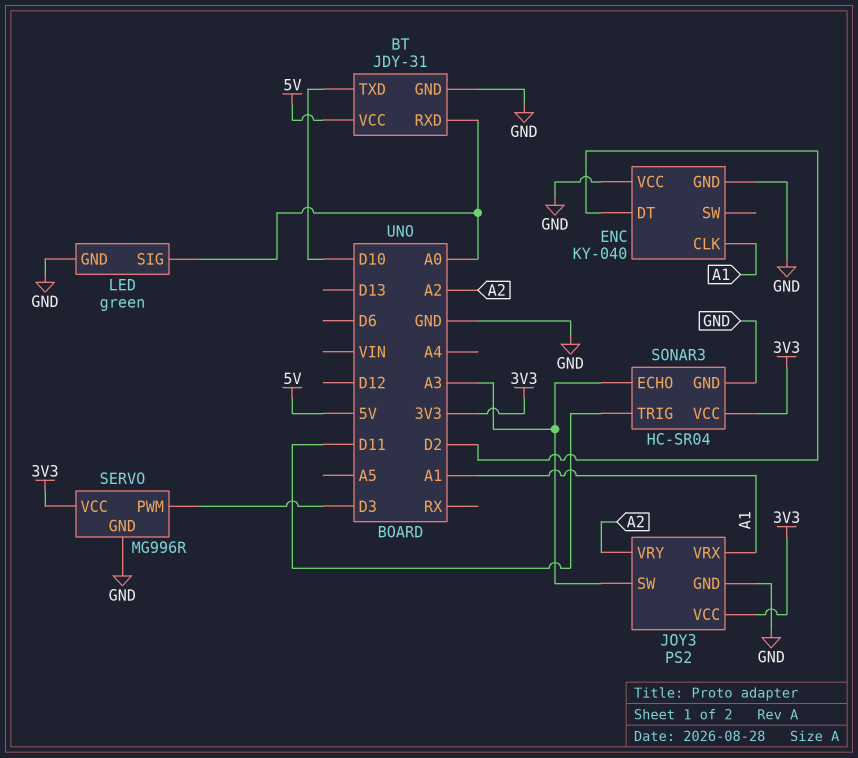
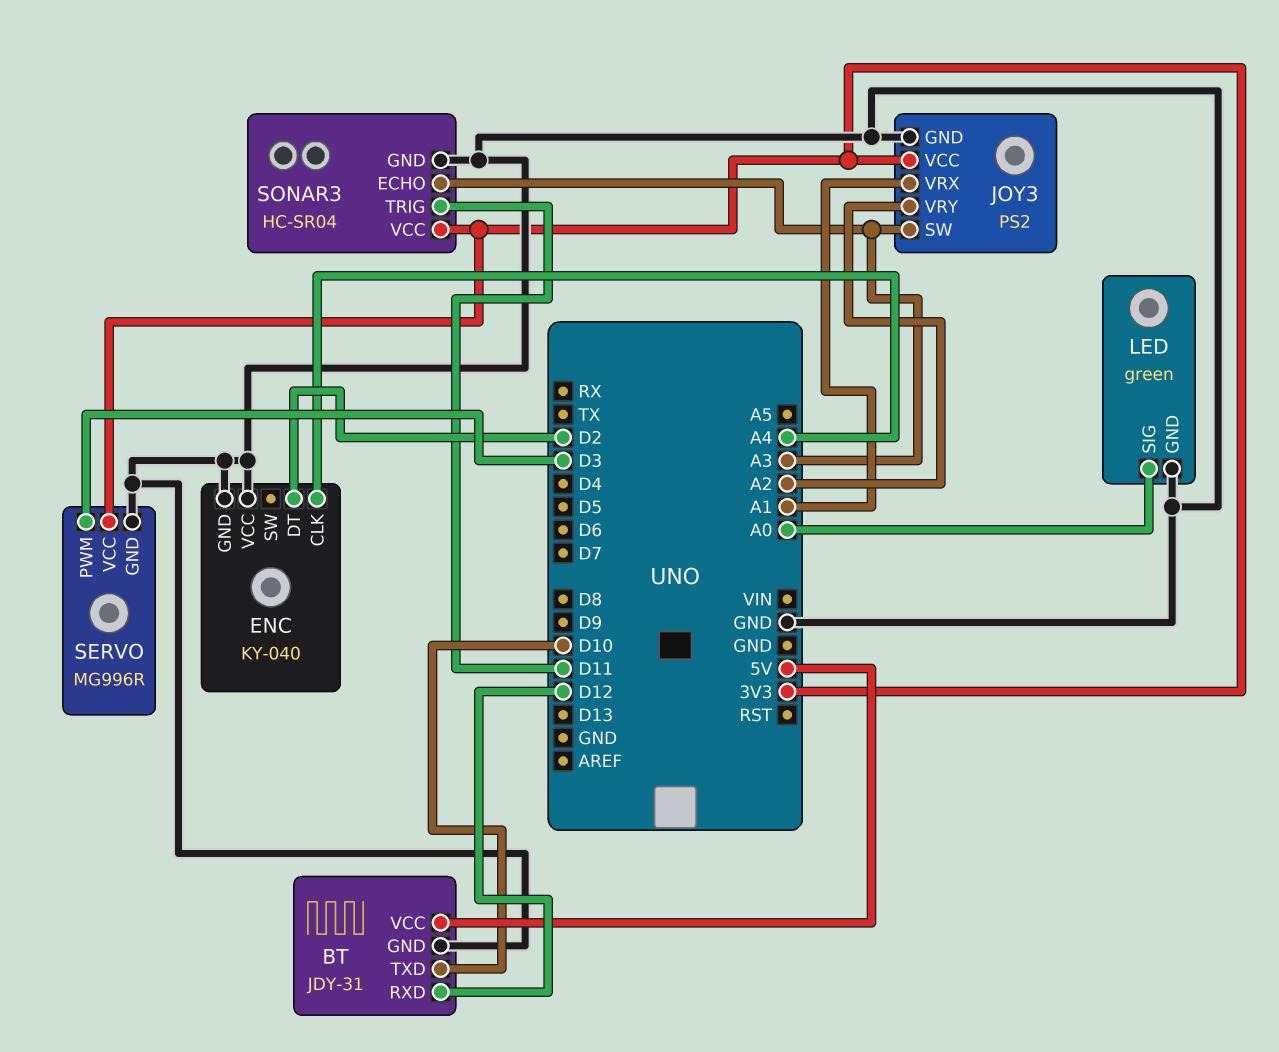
BT pin RXD: A0 -> D12
ENC pin CLK: A1 -> A4

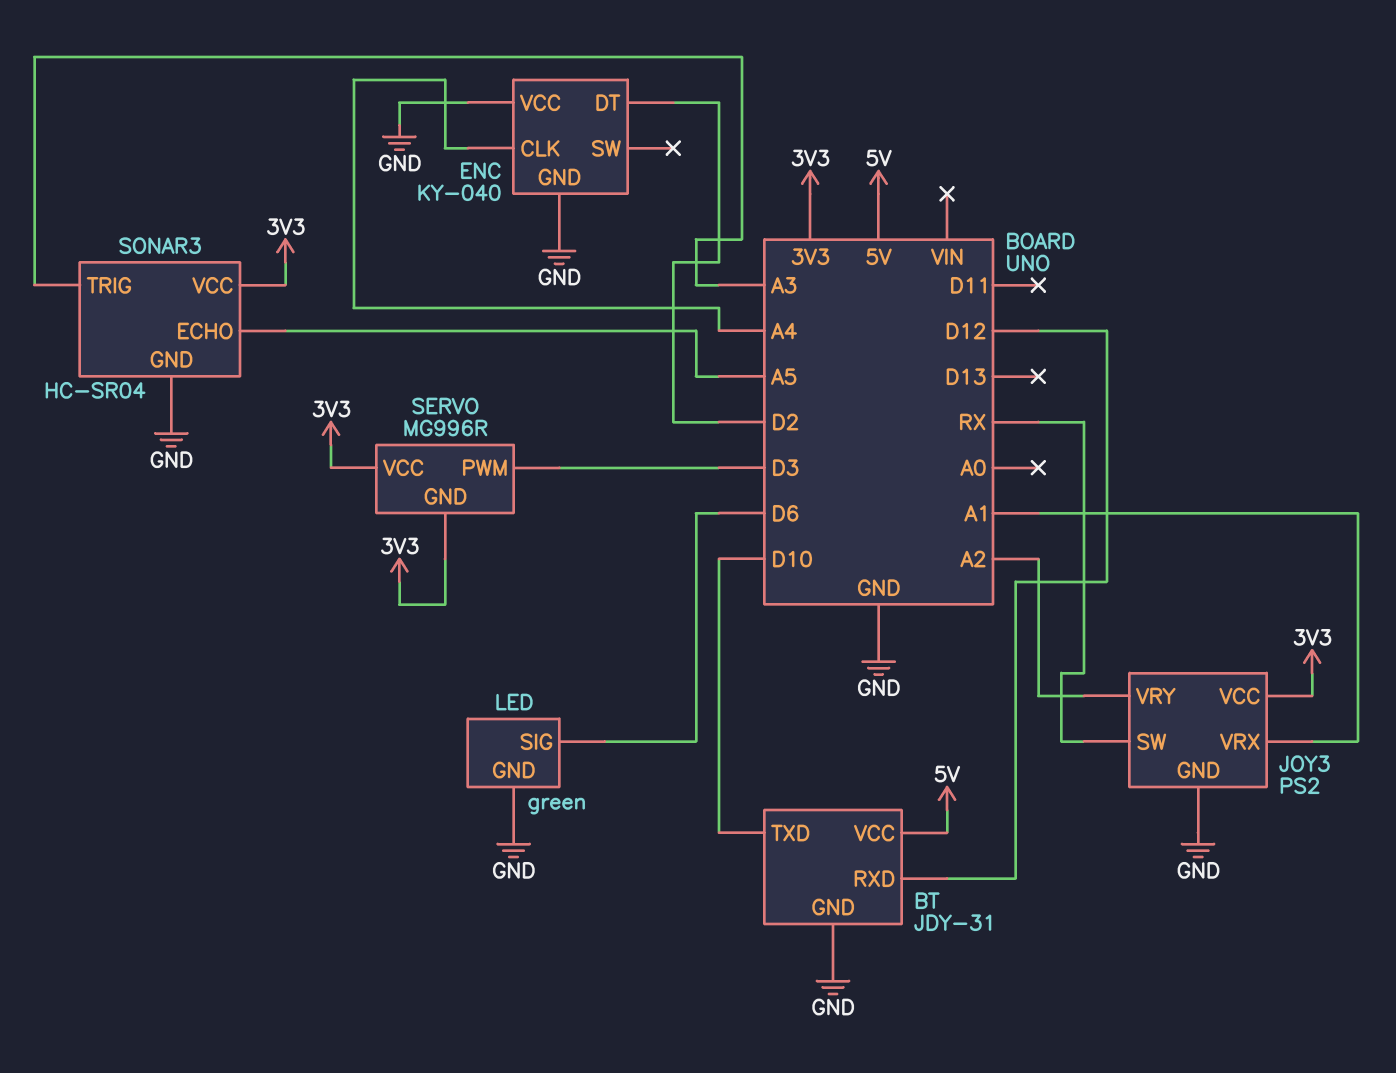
JOY3 pin SW: A3 -> RX
LED pin SIG: A0 -> D6
SERVO pin GND: GND -> 3V3
SONAR3 pin ECHO: A3 -> A5
SONAR3 pin TRIG: D11 -> A3

